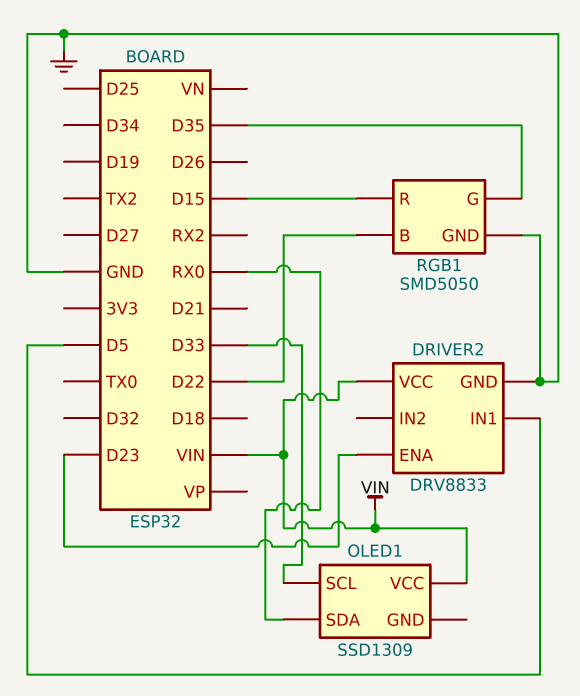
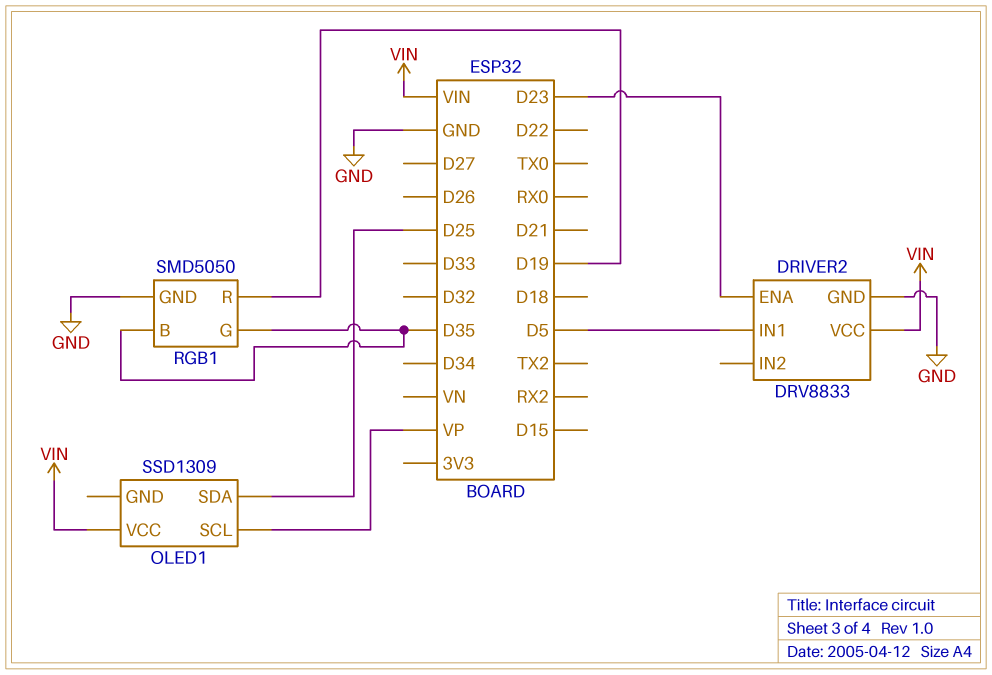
OLED1 pin SCL: D33 -> VP
OLED1 pin SDA: RX0 -> D25
RGB1 pin B: D22 -> D35
RGB1 pin R: D15 -> D19

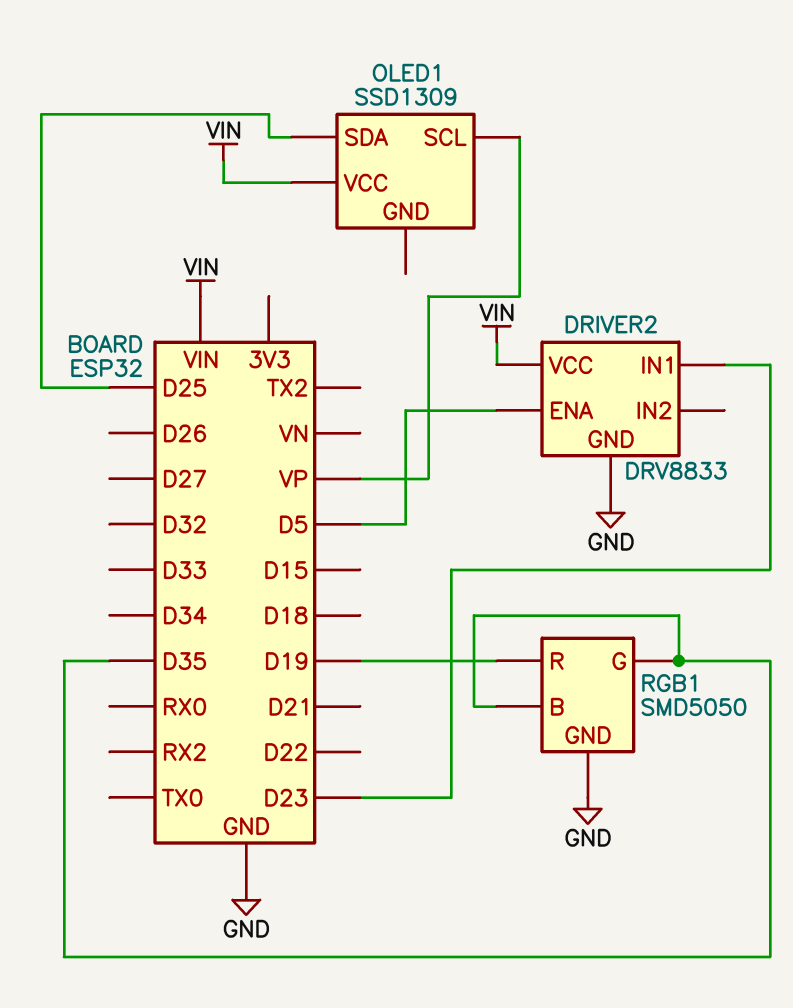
DRIVER2 pin ENA: D23 -> D5
DRIVER2 pin IN1: D5 -> D23

